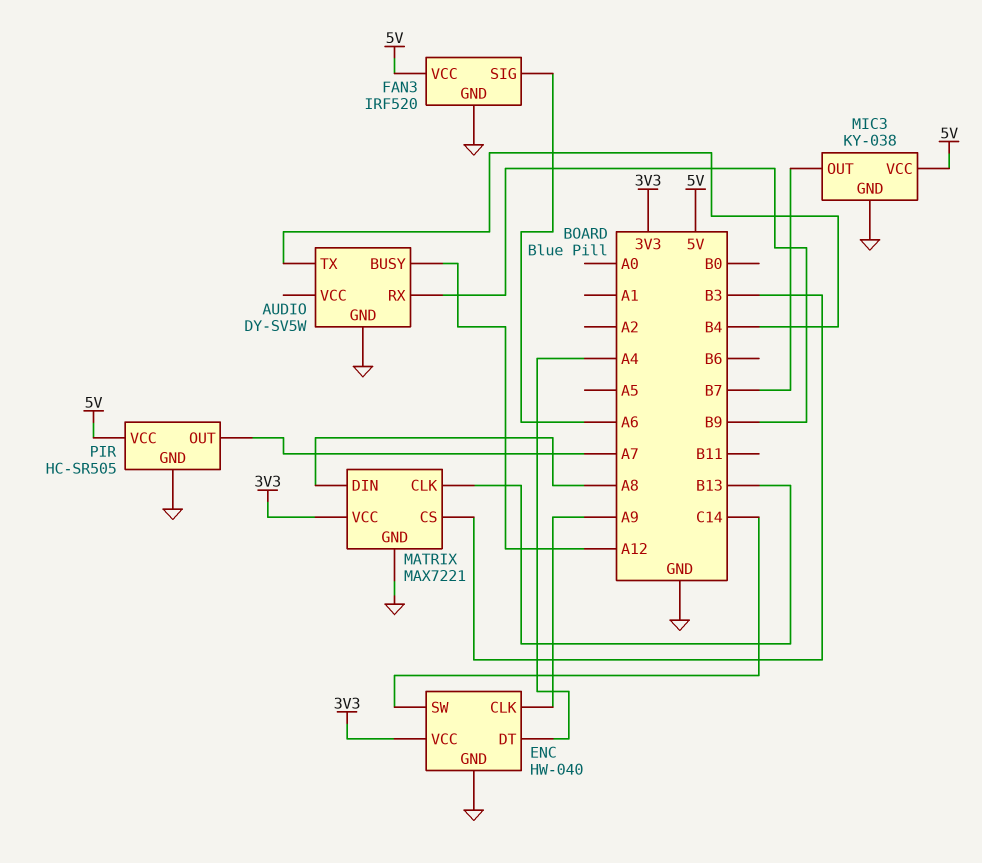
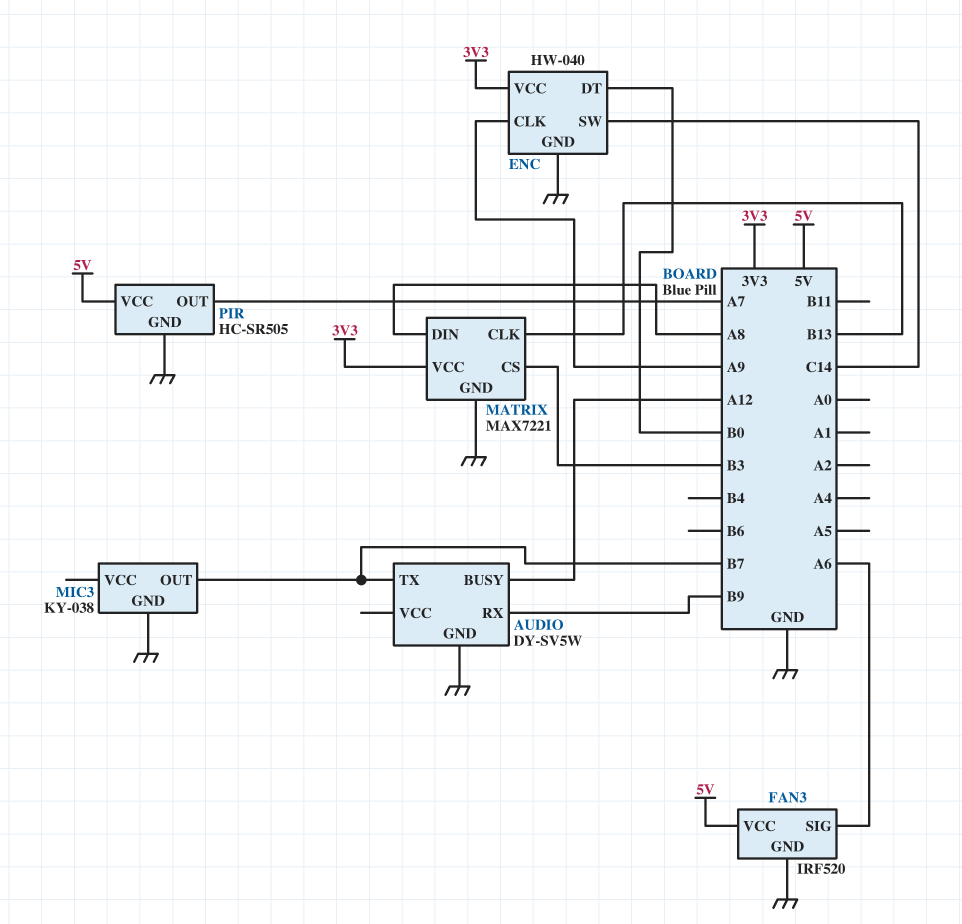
AUDIO pin TX: B4 -> B7
ENC pin DT: A4 -> B0
MIC3 pin VCC: 5V -> none

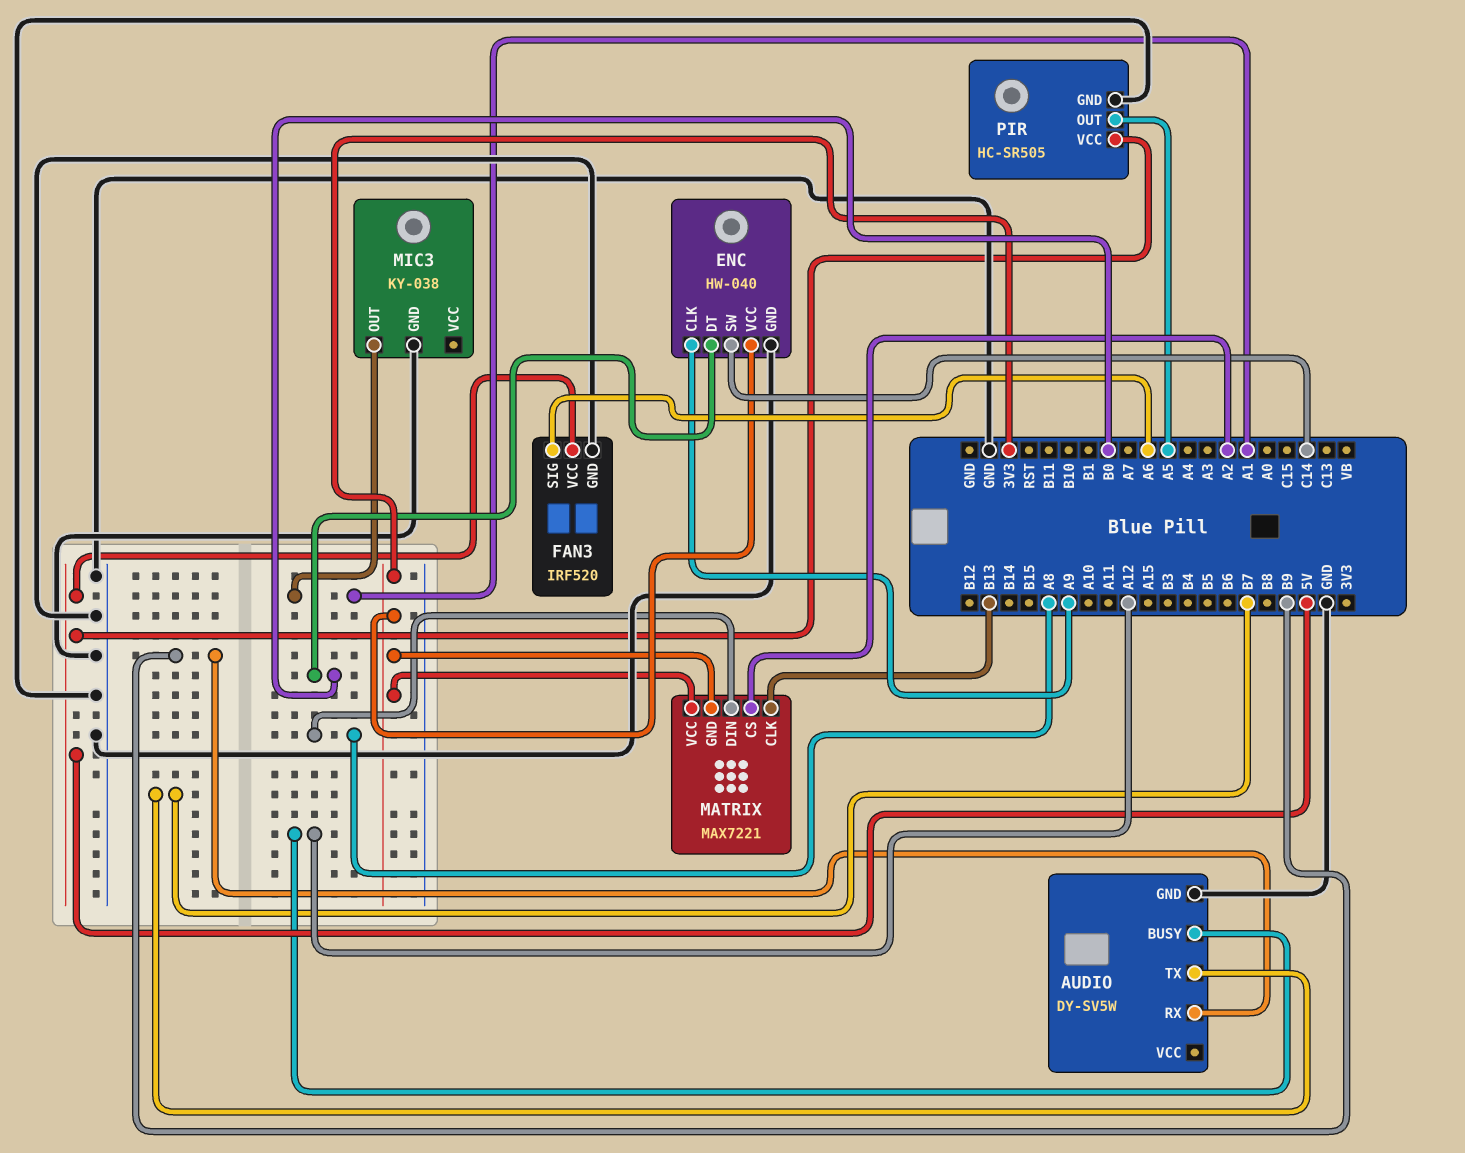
MATRIX pin CS: B3 -> A2
MATRIX pin GND: GND -> 3V3
MIC3 pin OUT: B7 -> A1
PIR pin OUT: A7 -> A5

